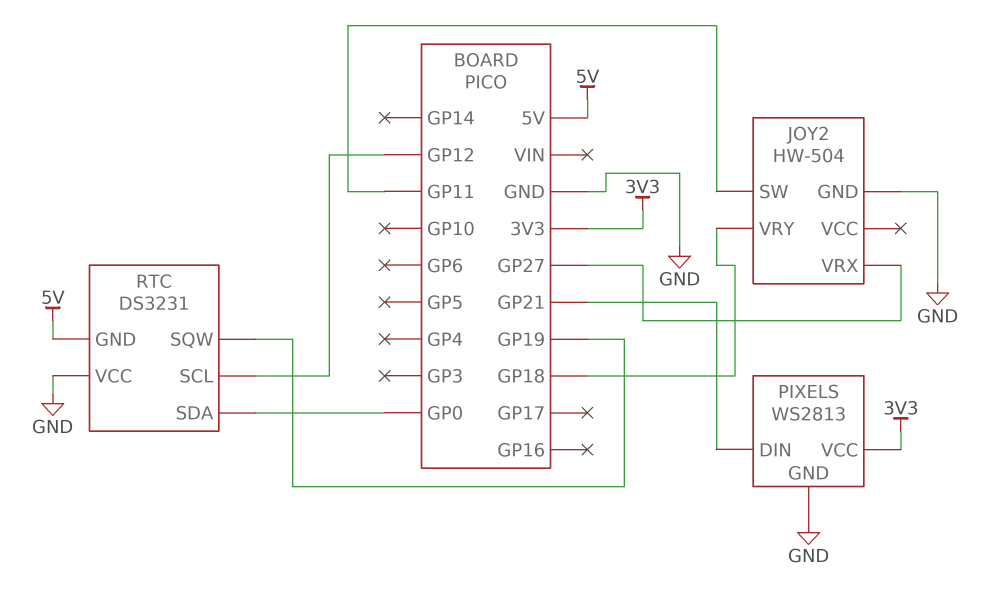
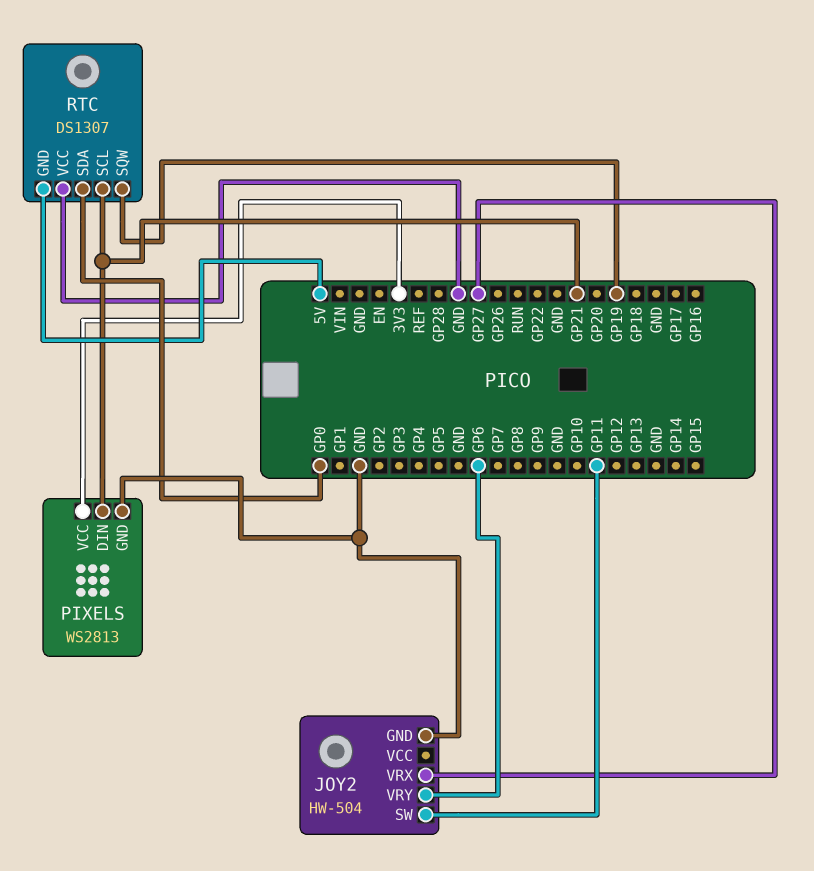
JOY2 pin VRY: GP18 -> GP6
RTC: DS3231 -> DS1307
RTC pin SCL: GP12 -> GP21

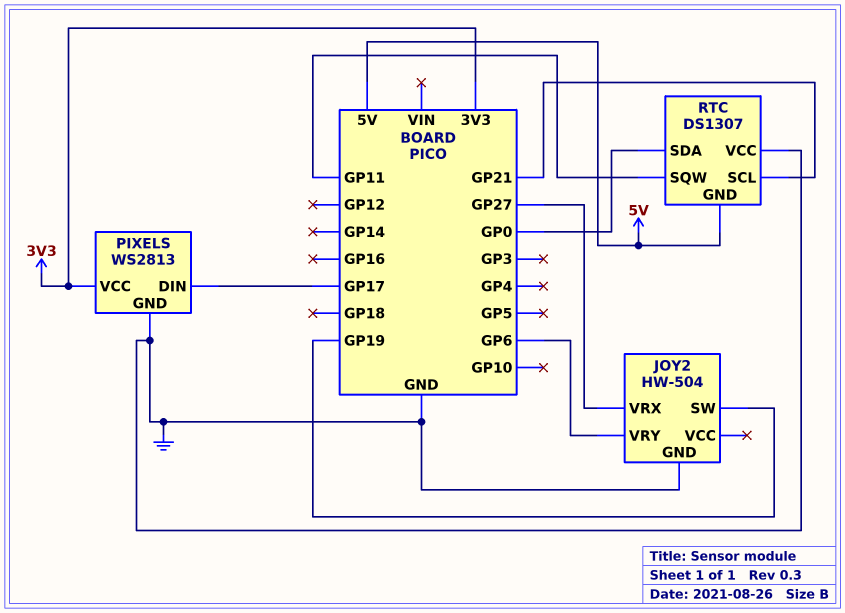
JOY2 pin SW: GP11 -> GP19
PIXELS pin DIN: GP21 -> GP17
RTC pin SQW: GP19 -> GP11

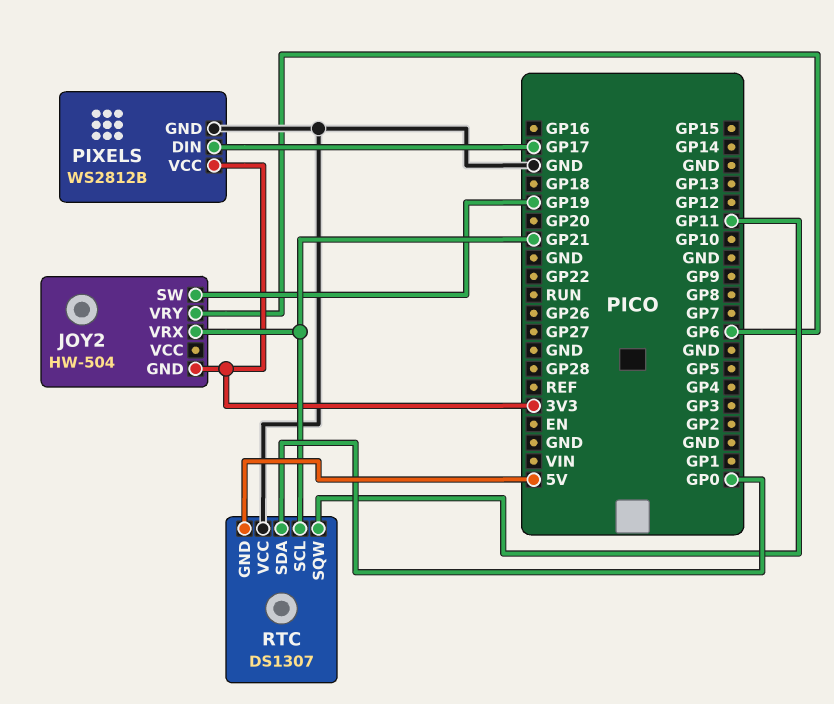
JOY2 pin GND: GND -> 3V3
JOY2 pin VRX: GP27 -> GP21
PIXELS: WS2813 -> WS2812B

